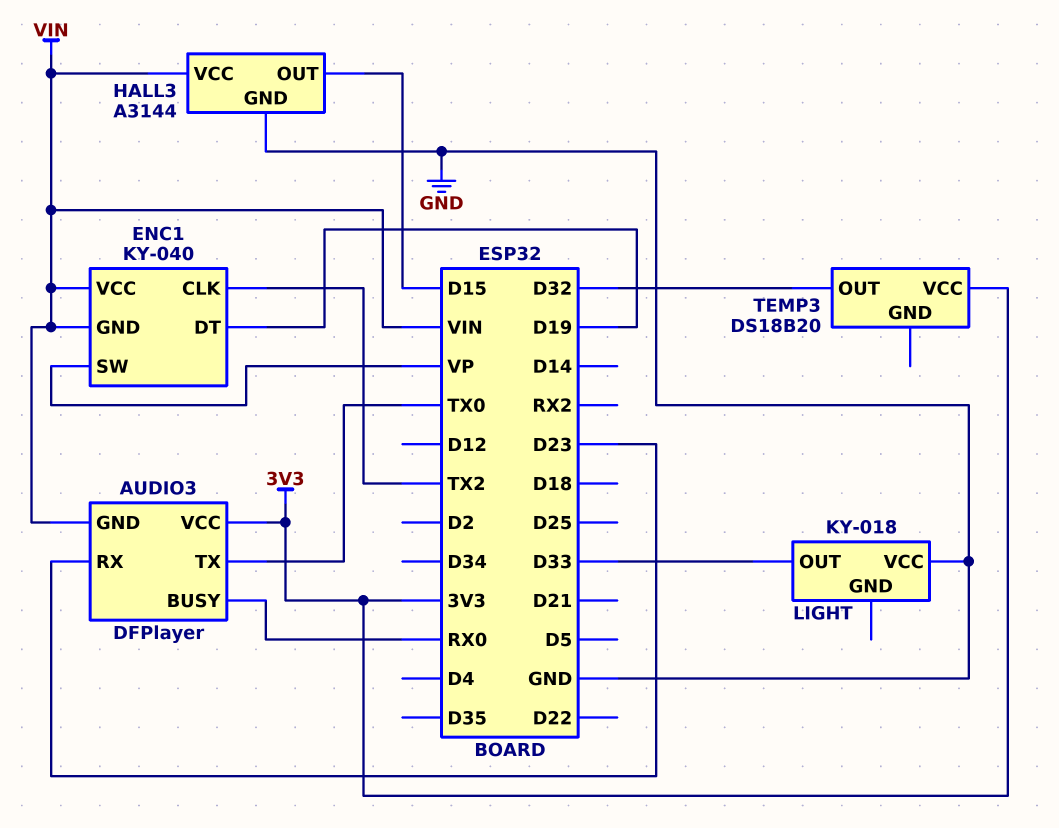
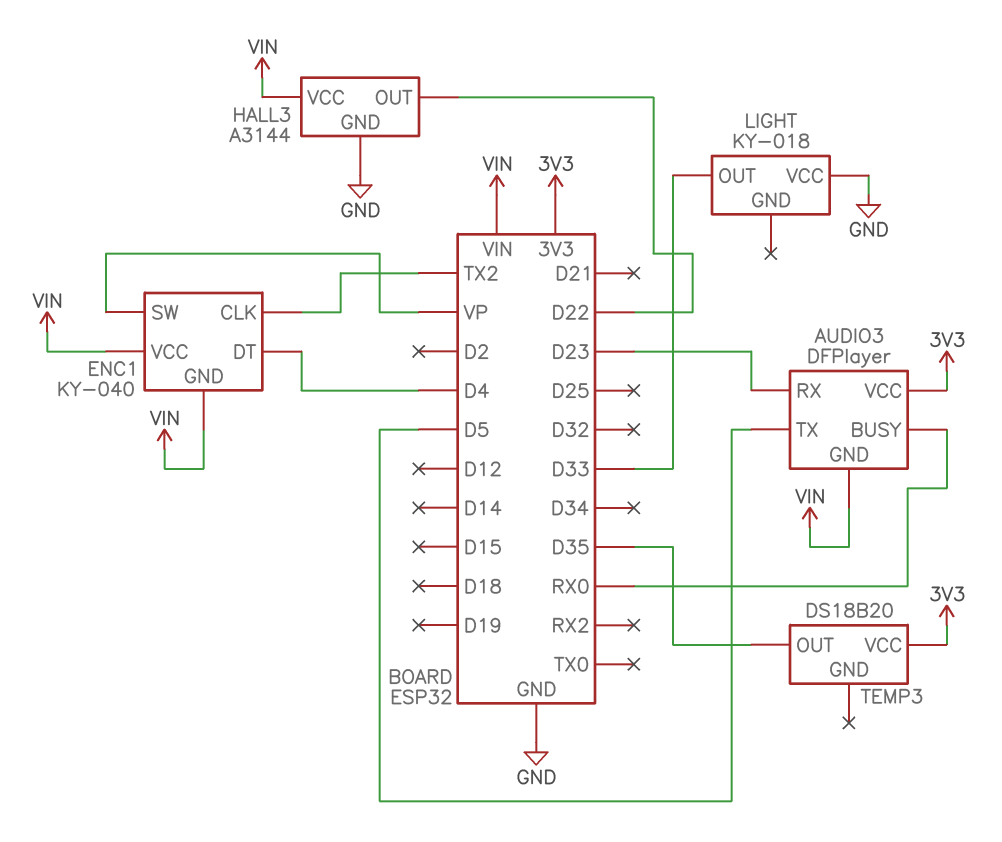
AUDIO3 pin TX: TX0 -> D5
ENC1 pin DT: D19 -> D4
HALL3 pin OUT: D15 -> D22
TEMP3 pin OUT: D32 -> D35

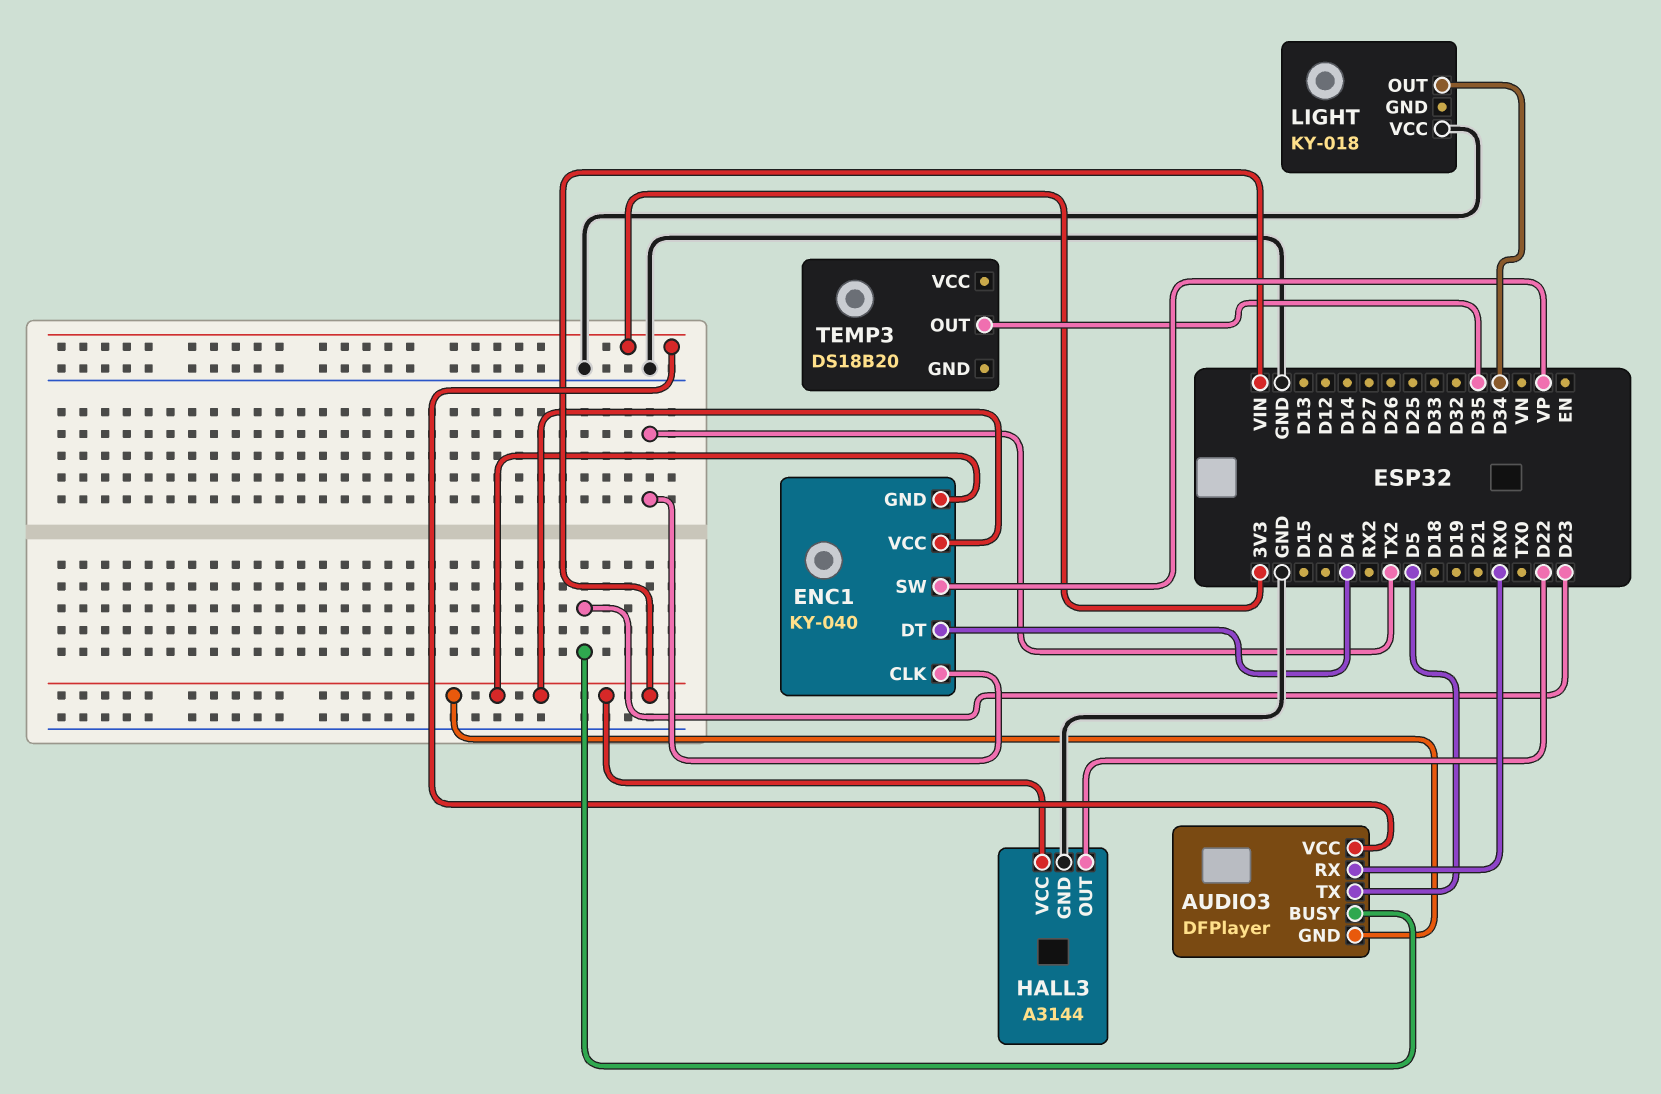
AUDIO3 pin BUSY: RX0 -> D23
AUDIO3 pin RX: D23 -> RX0
LIGHT pin OUT: D33 -> D34
TEMP3 pin VCC: 3V3 -> none

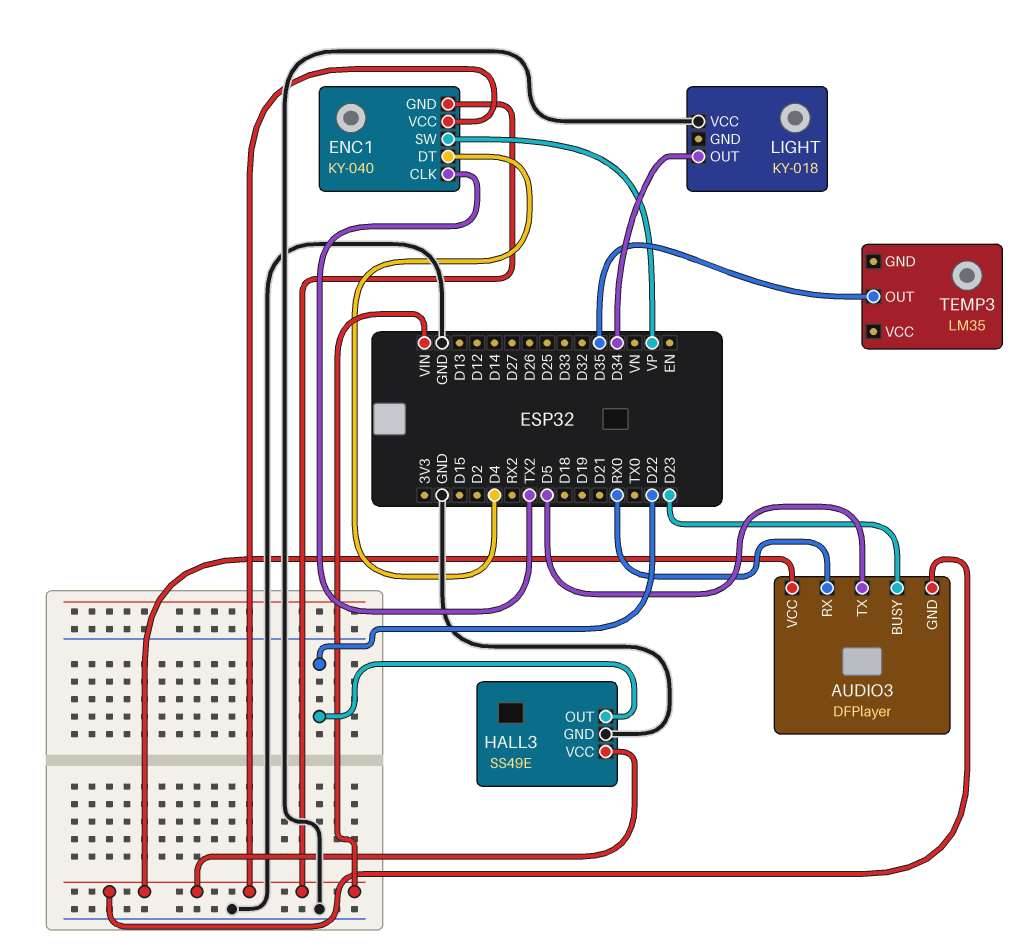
AUDIO3 pin VCC: 3V3 -> VIN
HALL3: A3144 -> SS49E
TEMP3: DS18B20 -> LM35

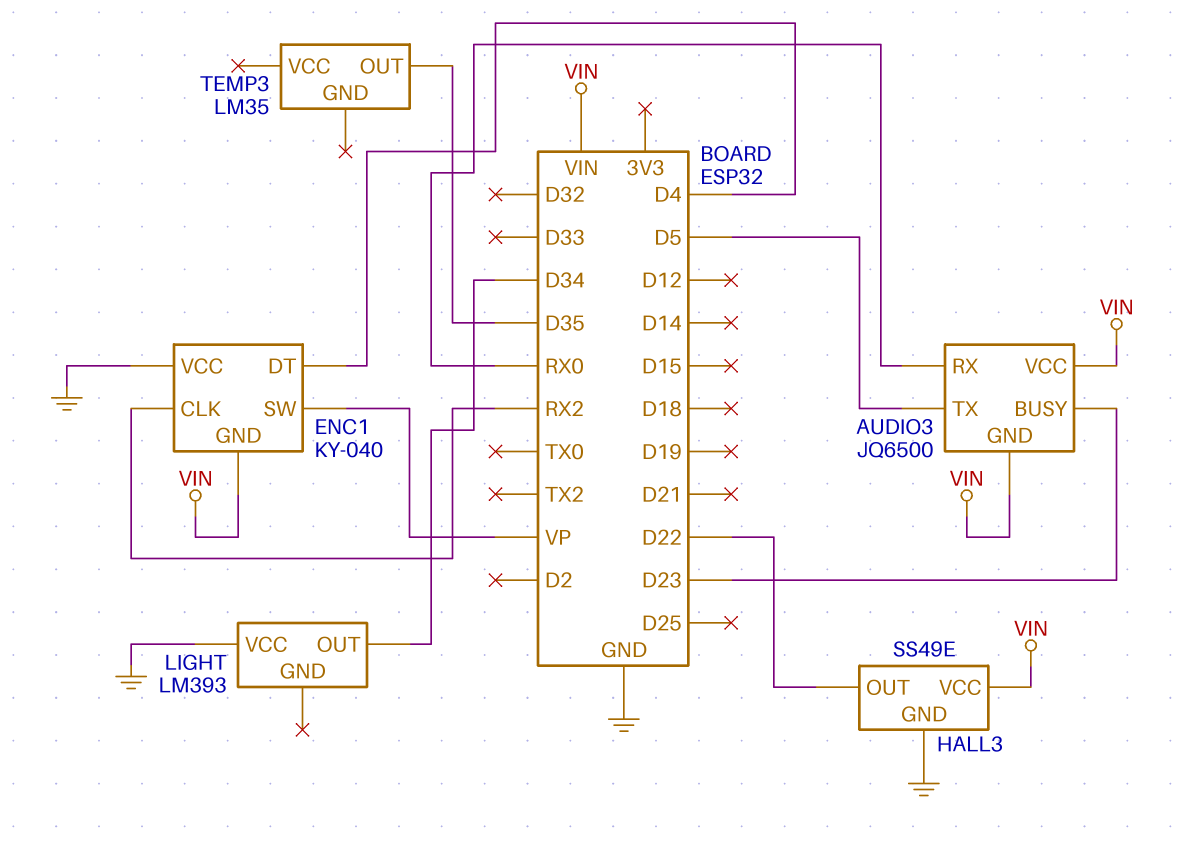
AUDIO3: DFPlayer -> JQ6500
ENC1 pin CLK: TX2 -> RX2
ENC1 pin VCC: VIN -> GND
LIGHT: KY-018 -> LM393

